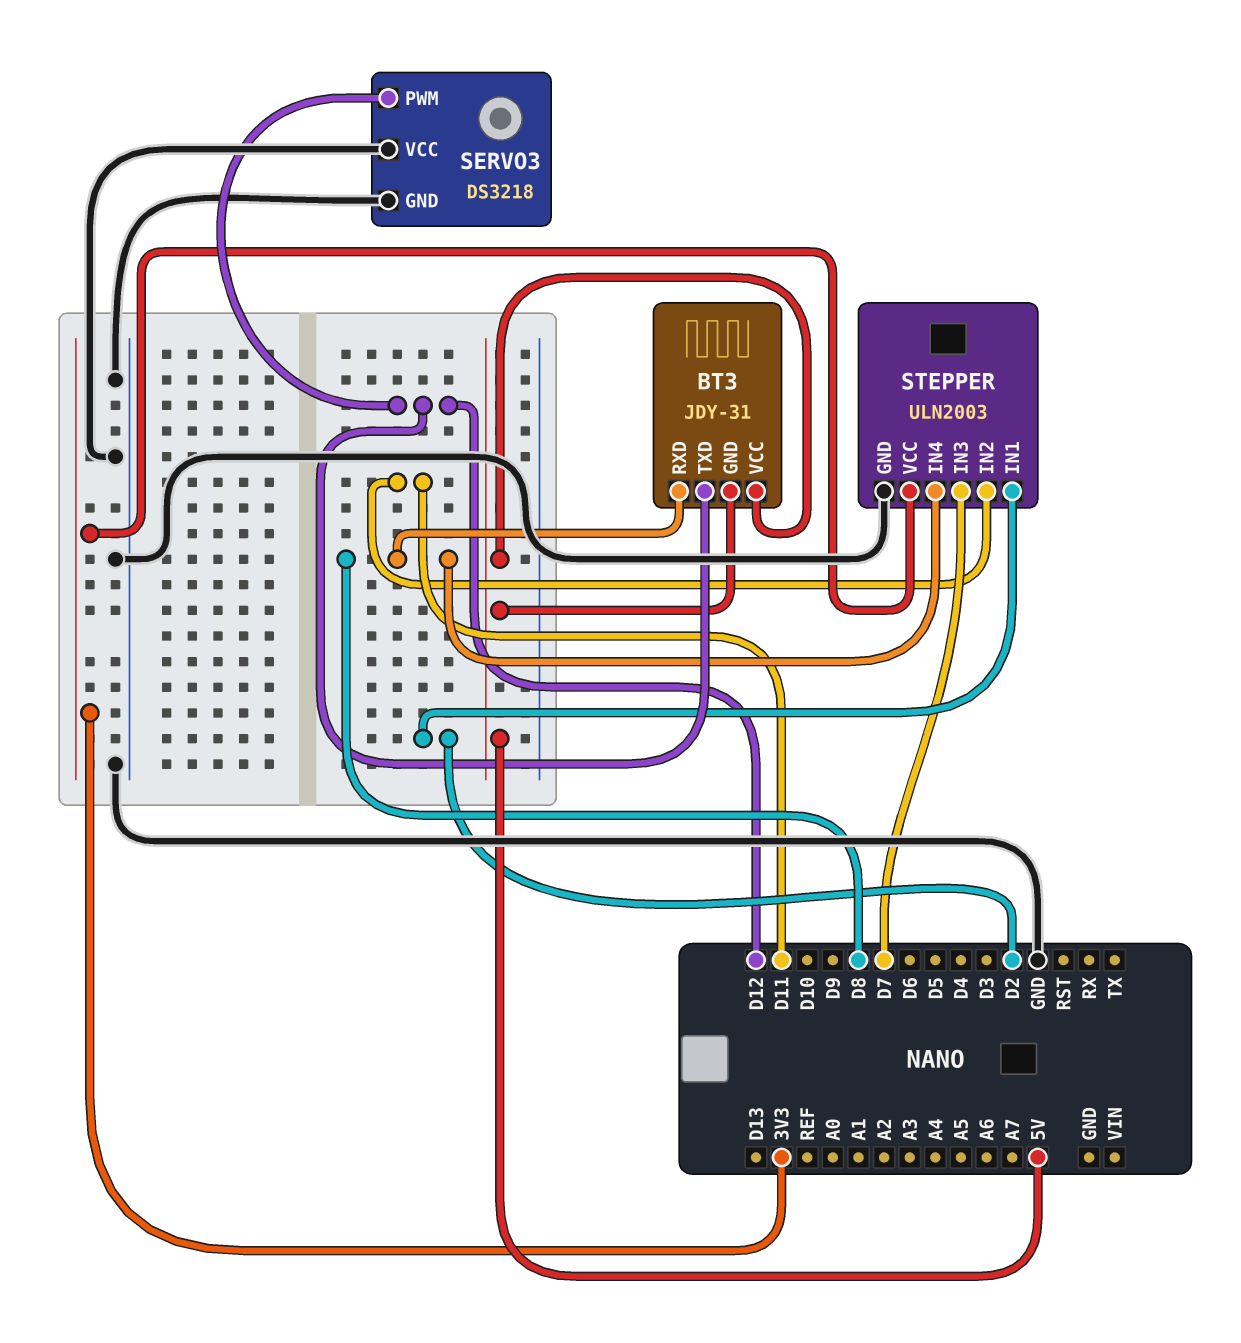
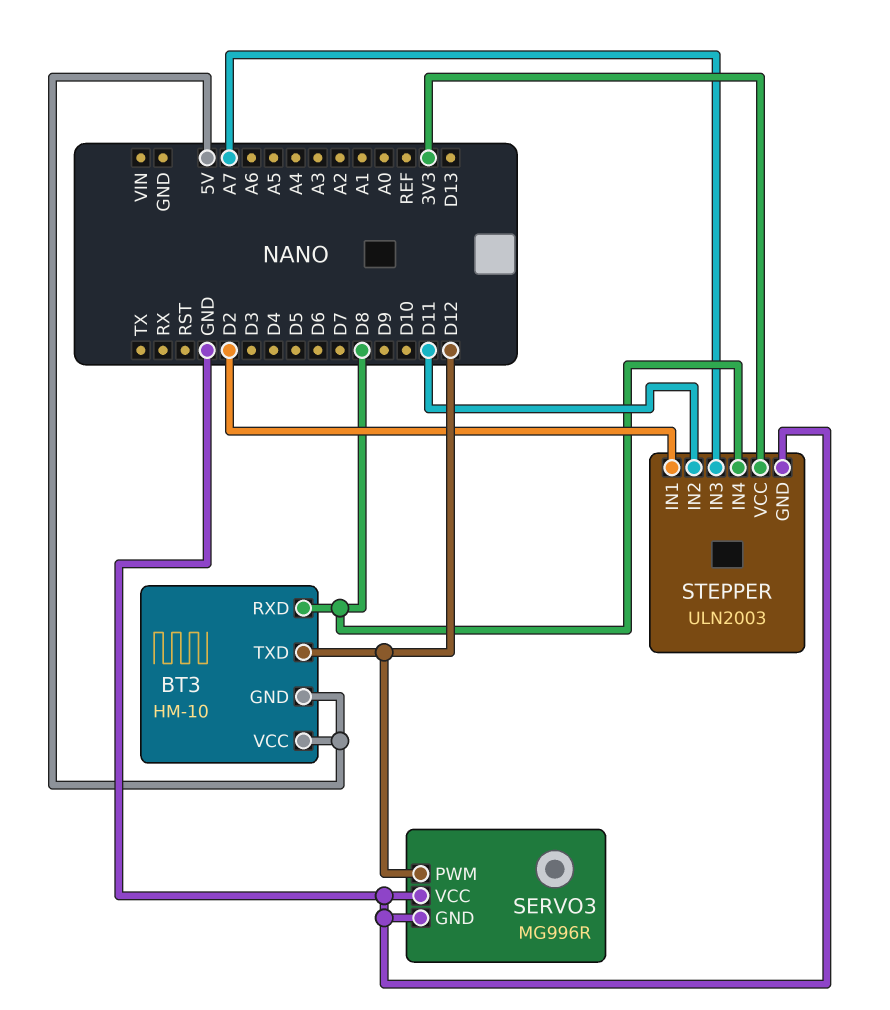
BT3: JDY-31 -> HM-10
SERVO3: DS3218 -> MG996R
STEPPER pin IN3: D7 -> A7

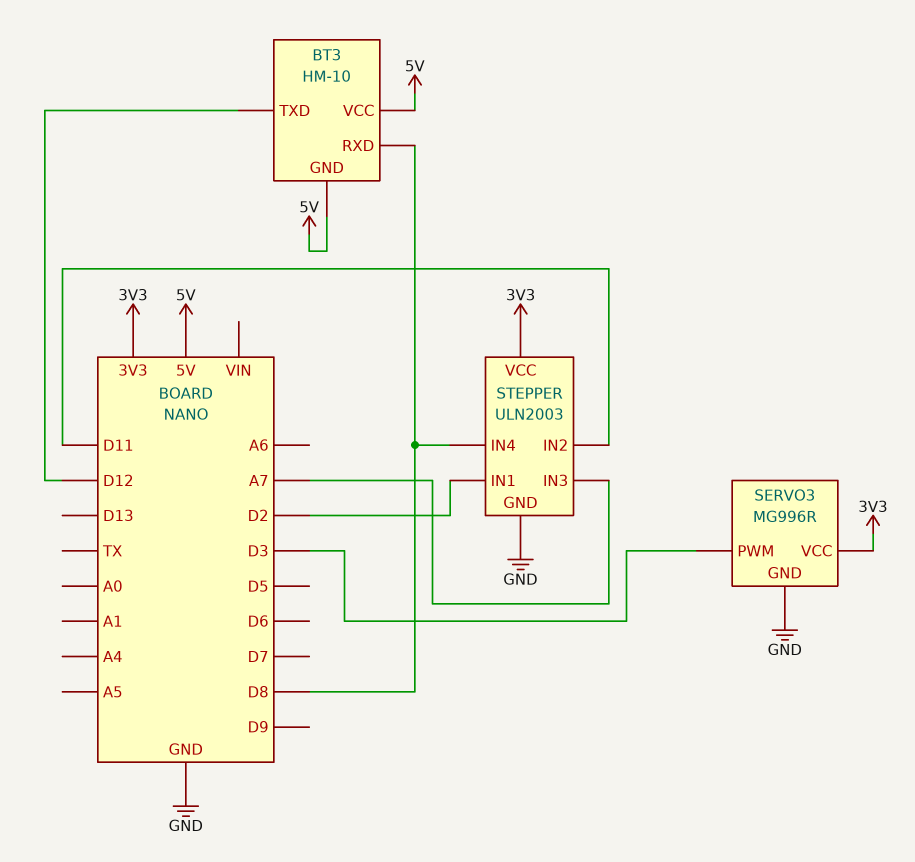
SERVO3 pin PWM: D12 -> D3
SERVO3 pin VCC: GND -> 3V3

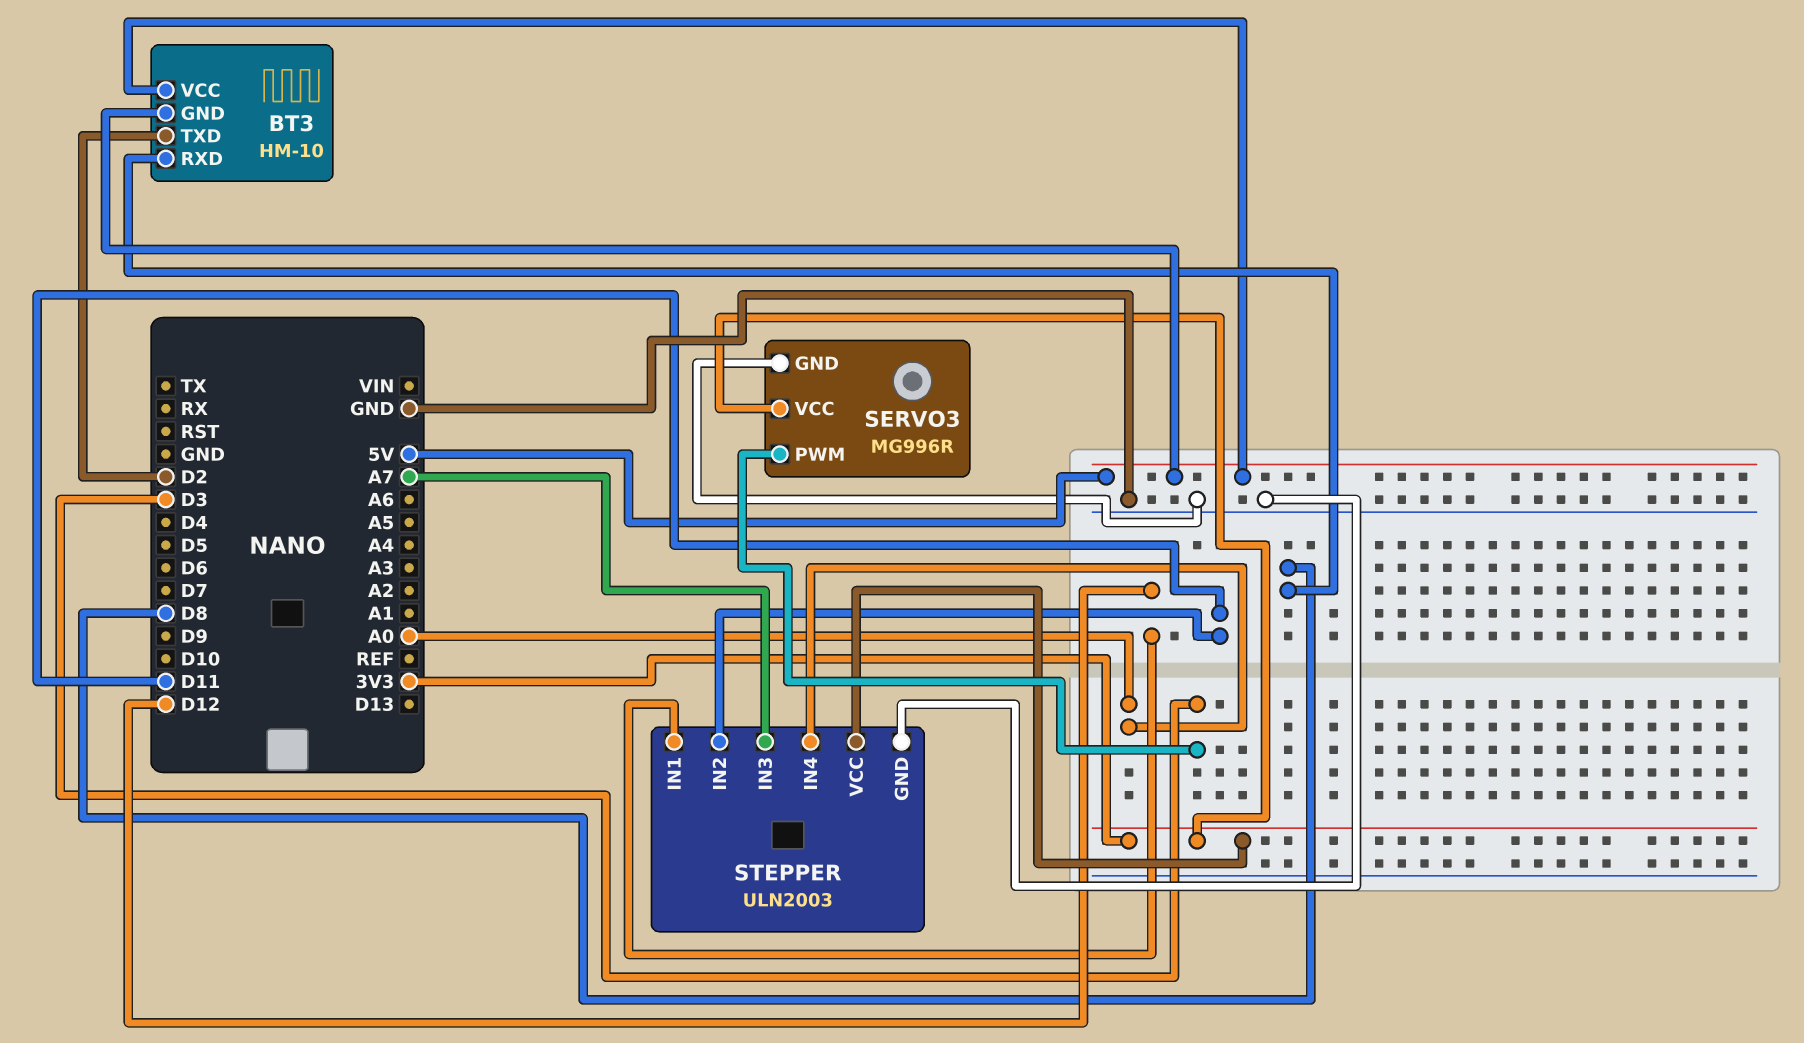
BT3 pin TXD: D12 -> D2
STEPPER pin IN1: D2 -> D12
STEPPER pin IN4: D8 -> A0

